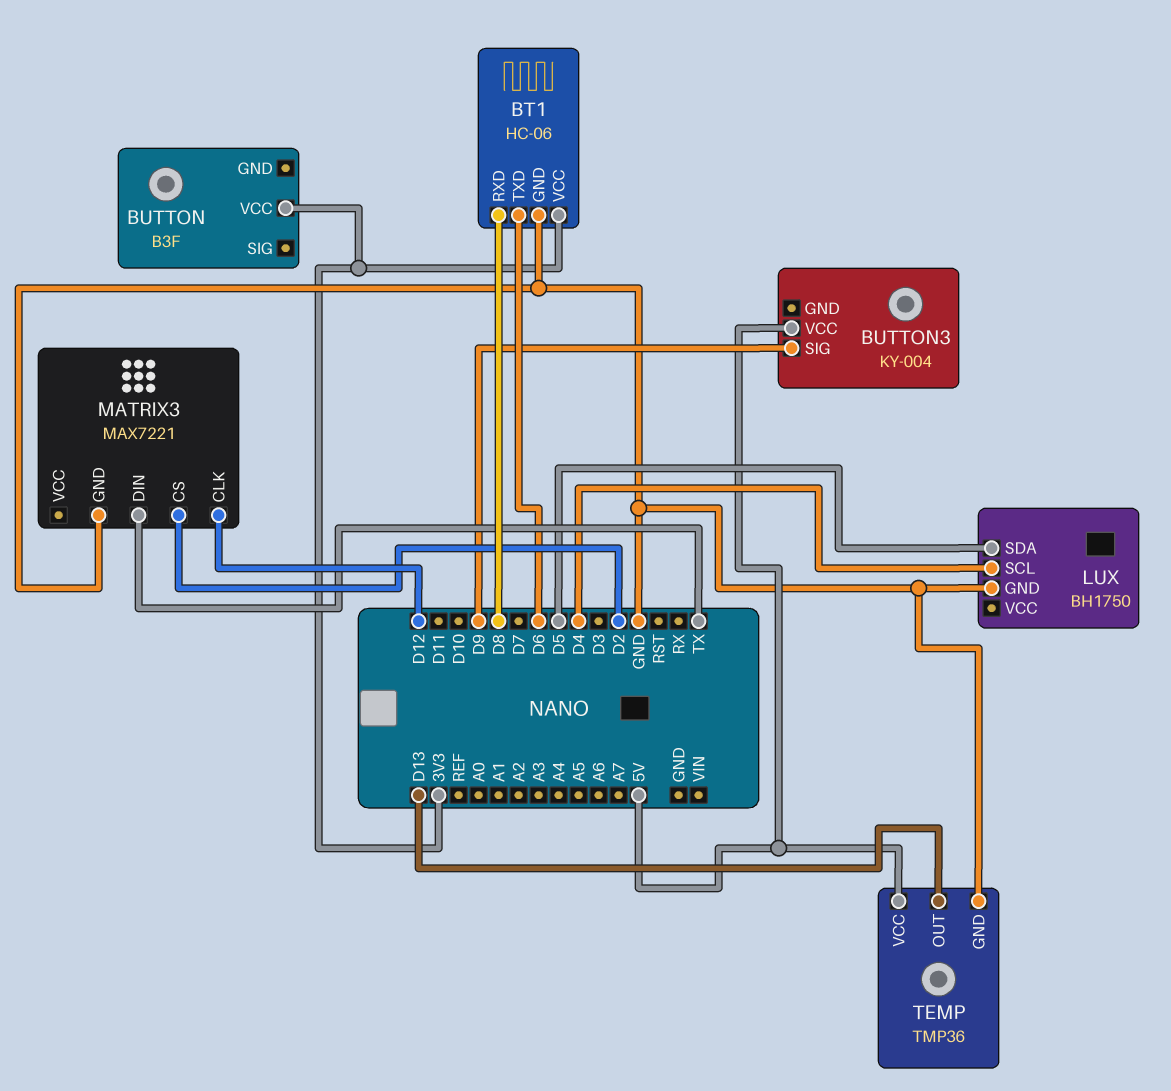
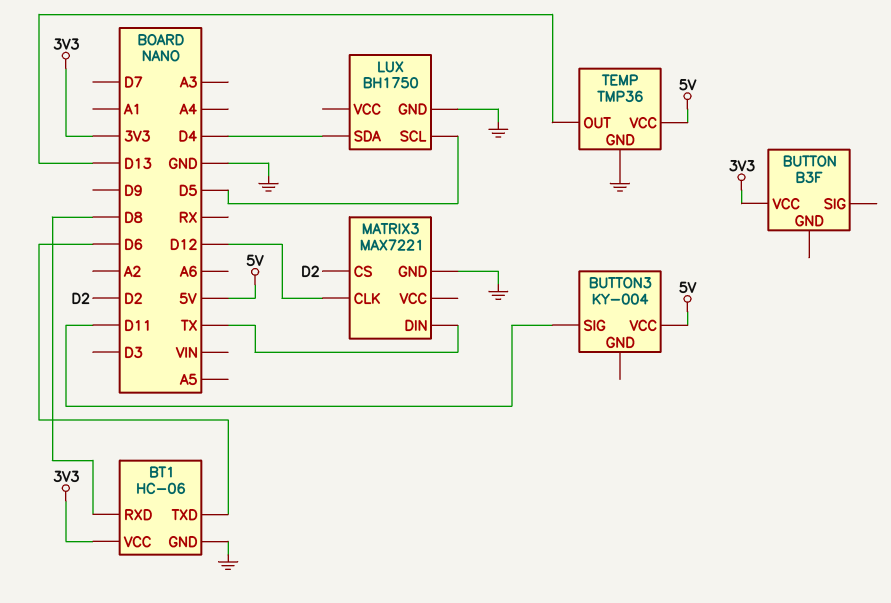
BUTTON3 pin SIG: D9 -> D11
LUX pin SCL: D4 -> D5
LUX pin SDA: D5 -> D4

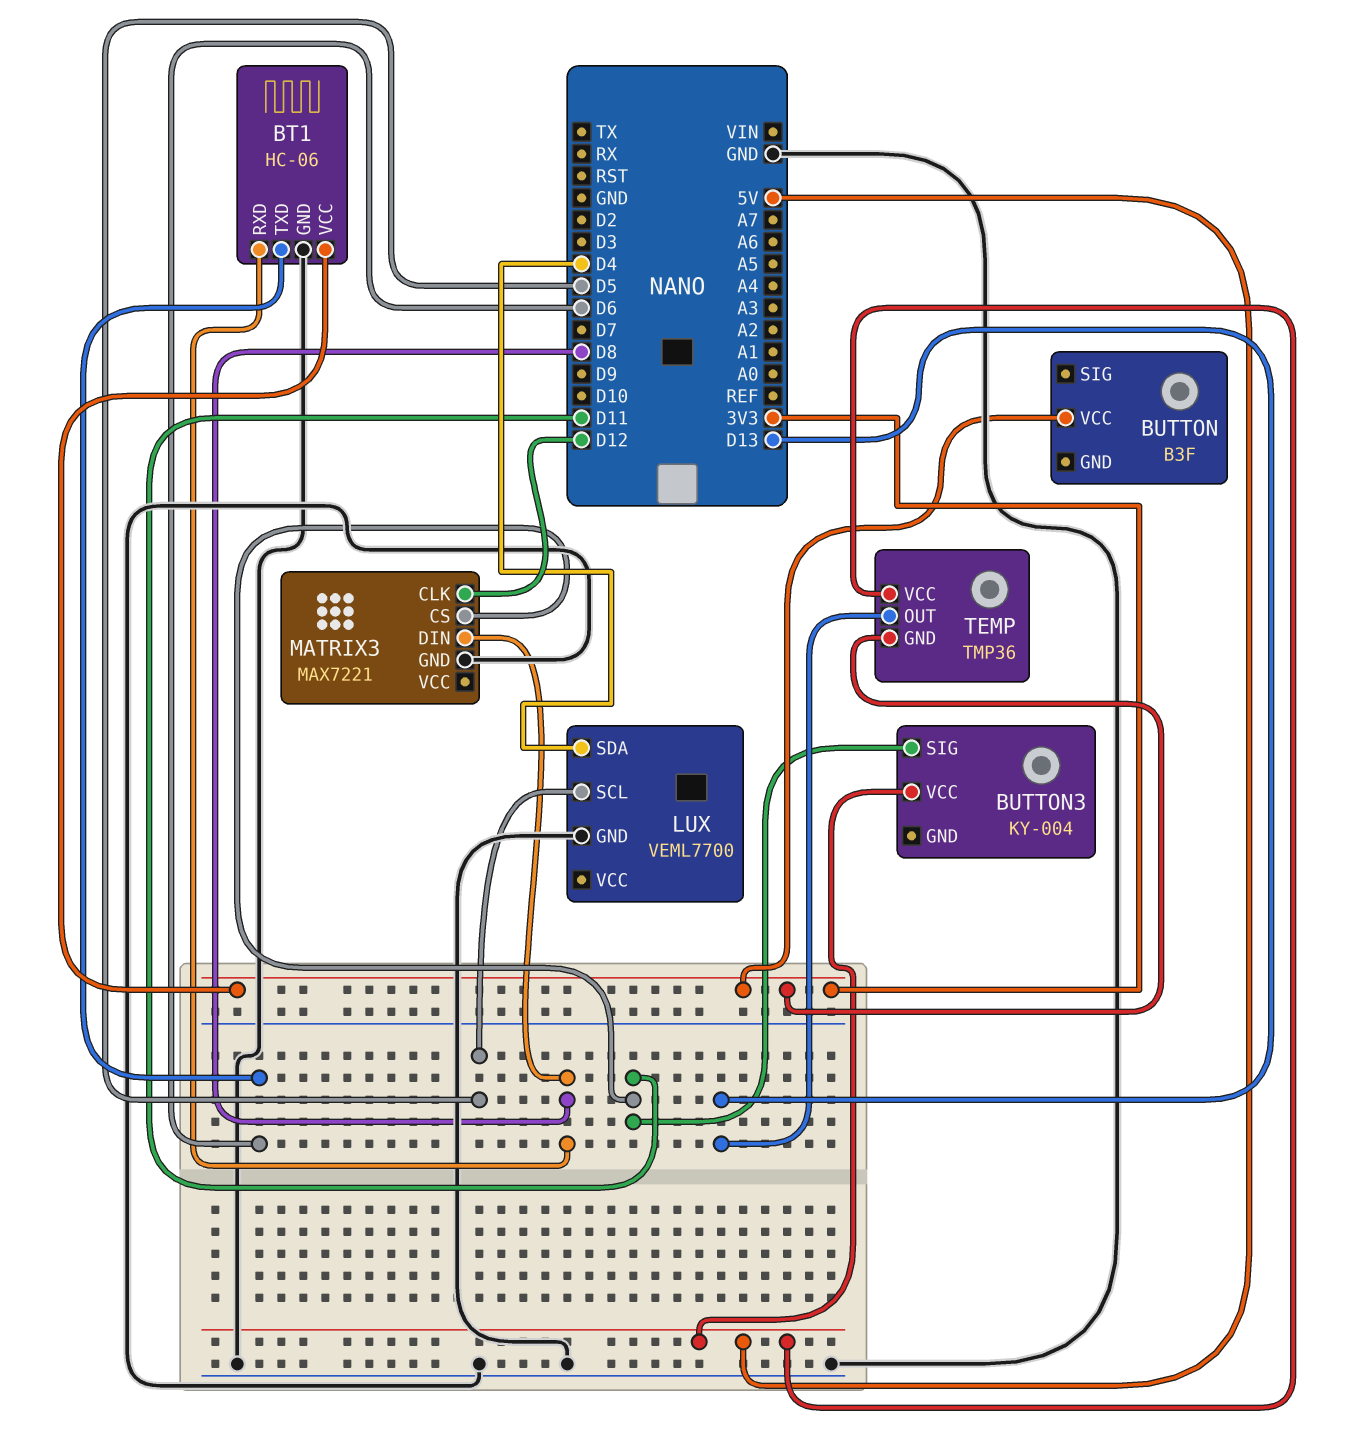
LUX: BH1750 -> VEML7700
MATRIX3 pin CS: D2 -> D11
MATRIX3 pin DIN: TX -> D8
TEMP pin GND: GND -> 3V3

